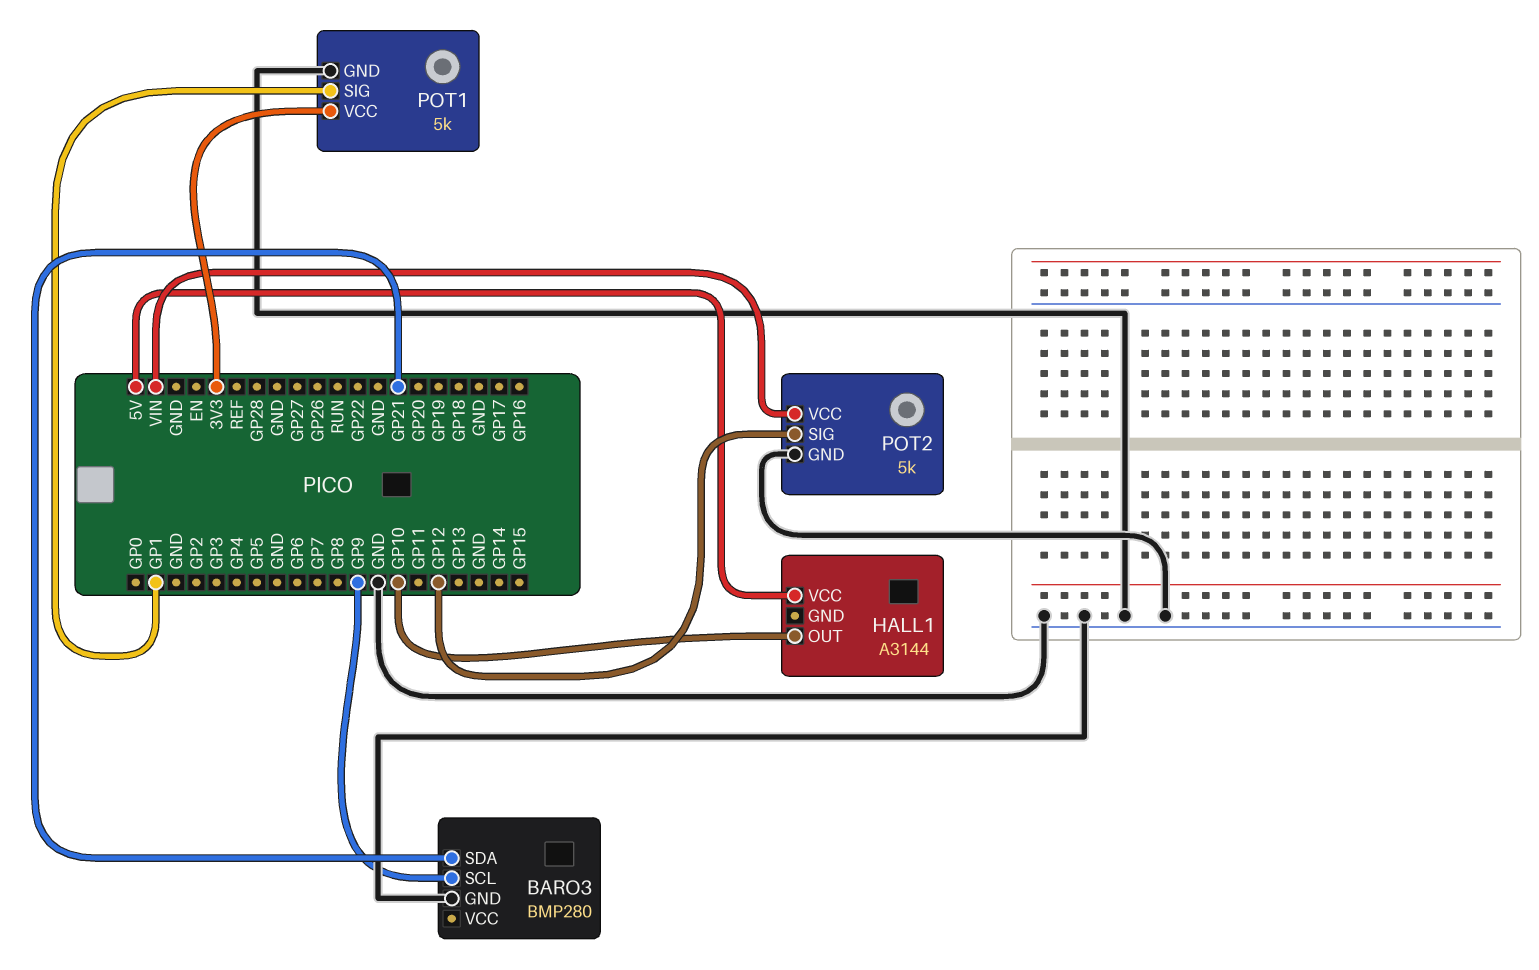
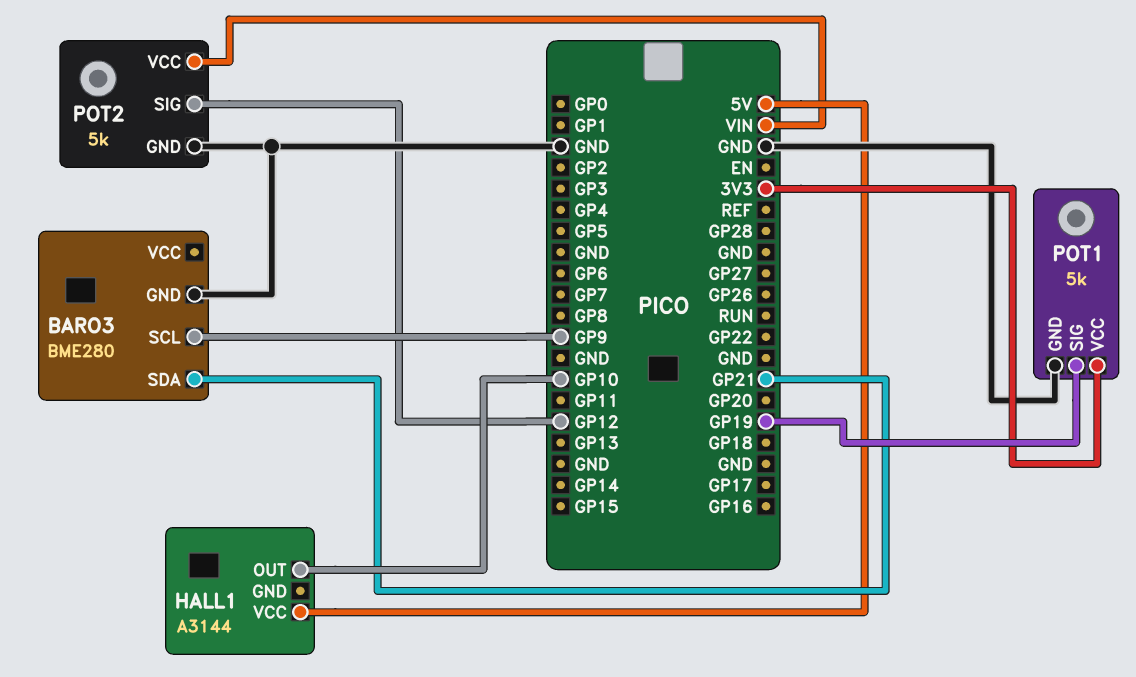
BARO3: BMP280 -> BME280
POT1 pin SIG: GP1 -> GP19

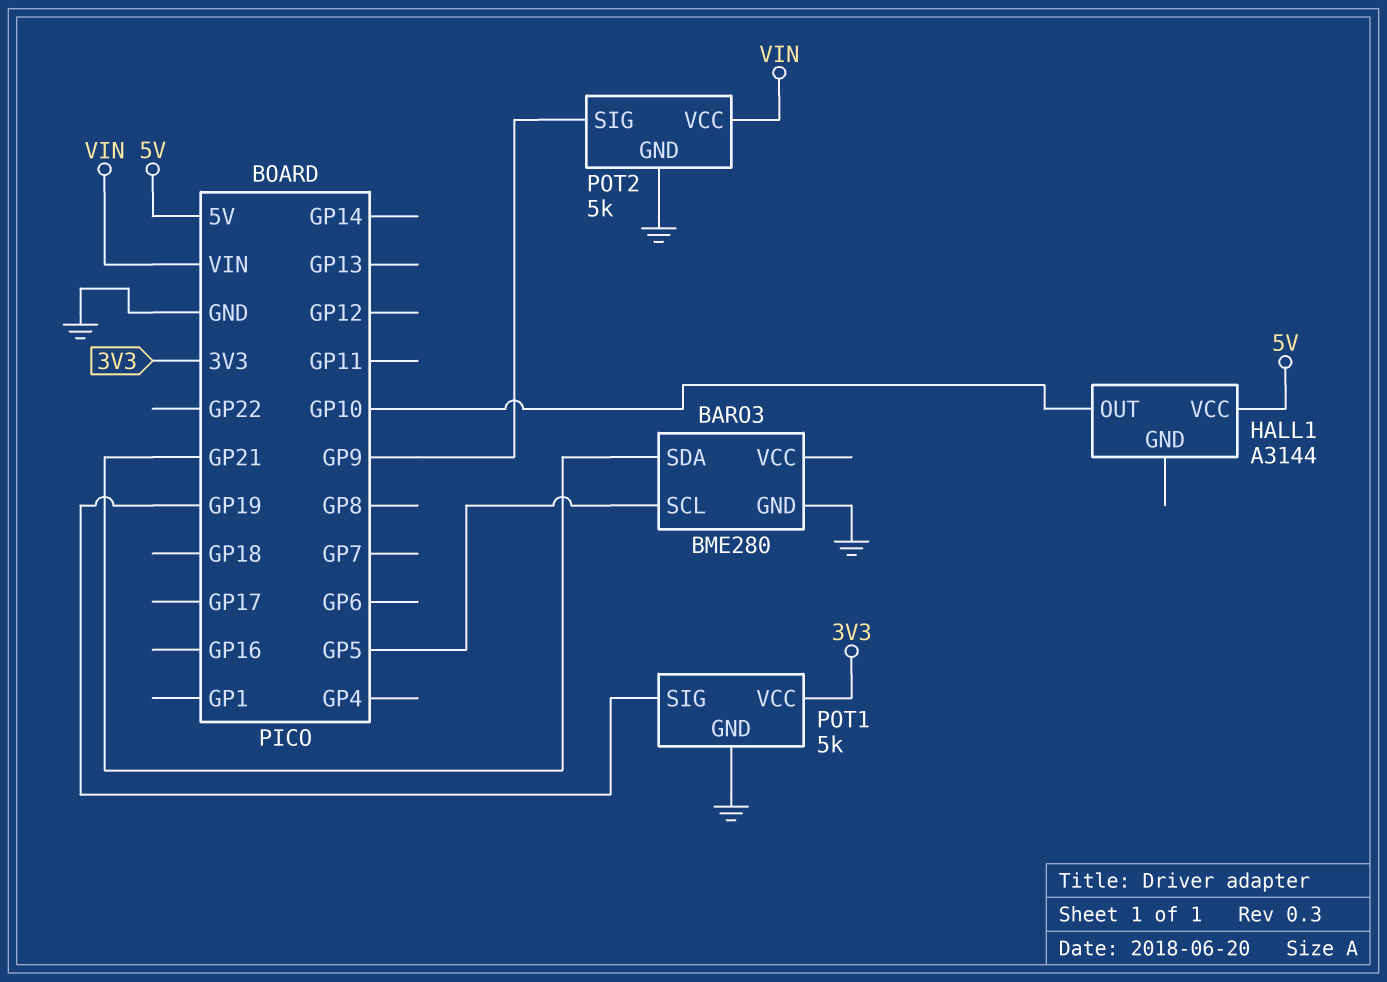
BARO3 pin SCL: GP9 -> GP5
POT2 pin SIG: GP12 -> GP9

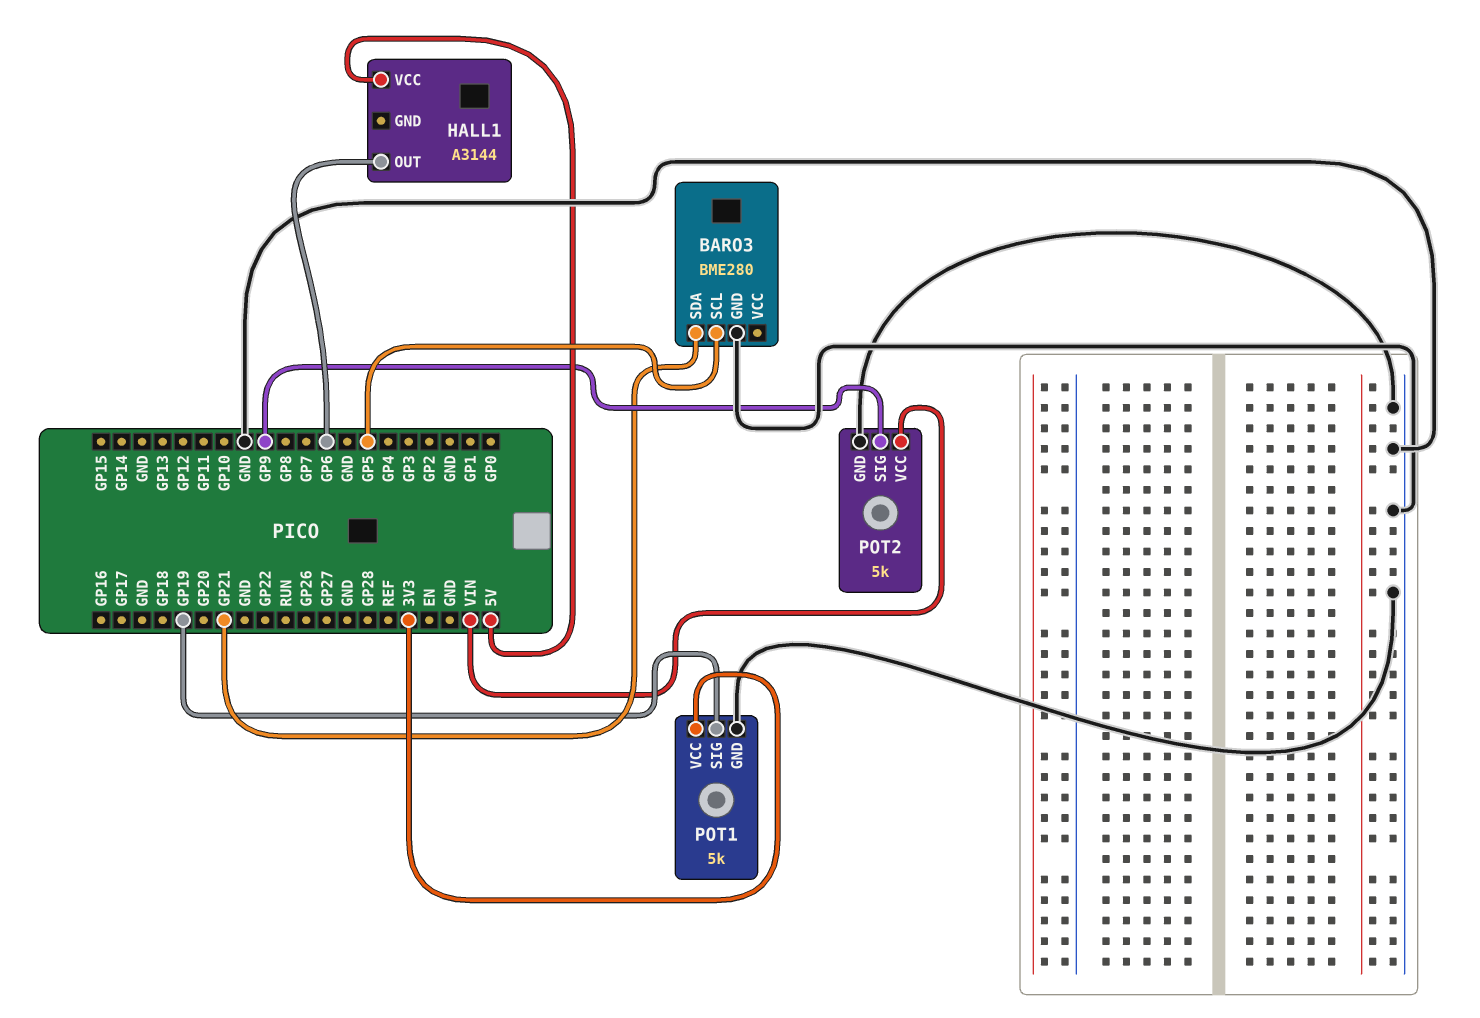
HALL1 pin OUT: GP10 -> GP6

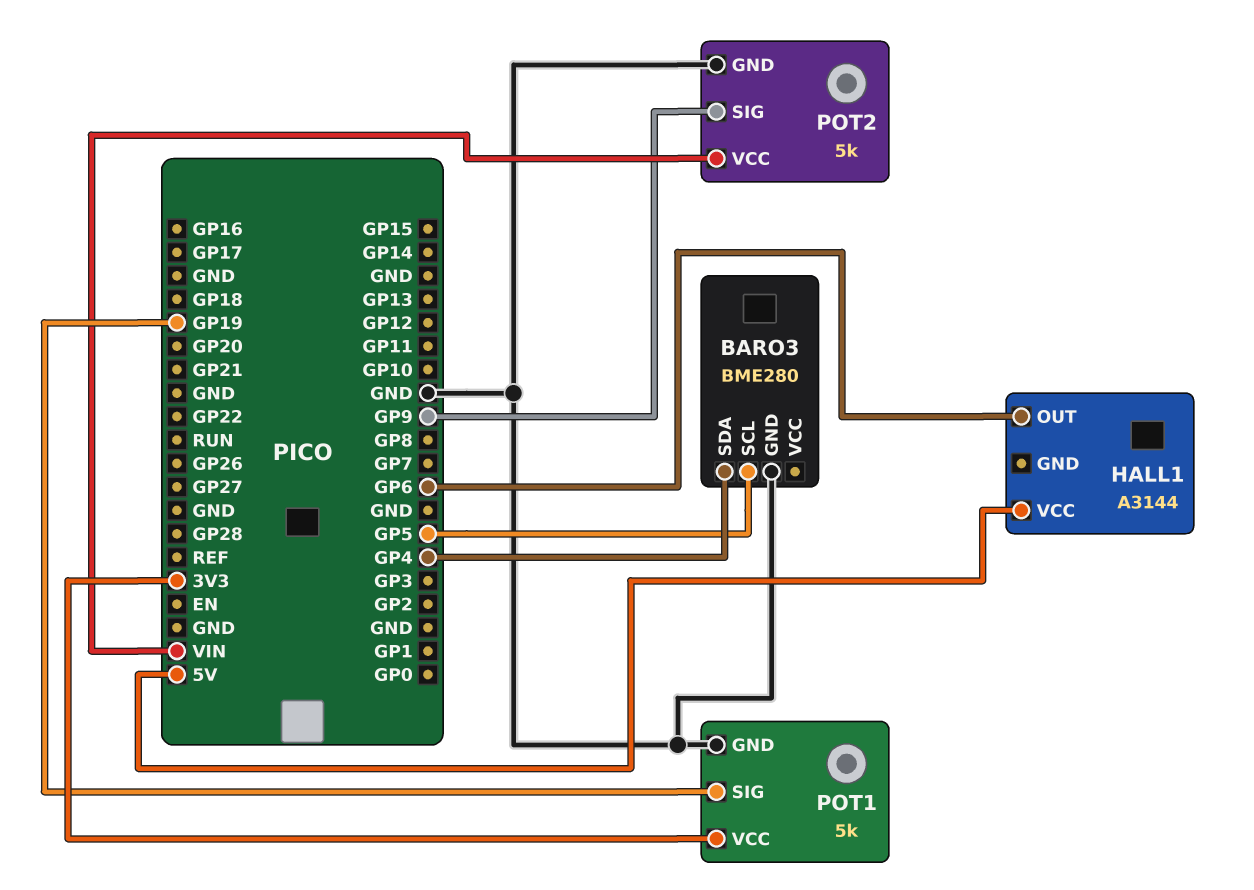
BARO3 pin SDA: GP21 -> GP4

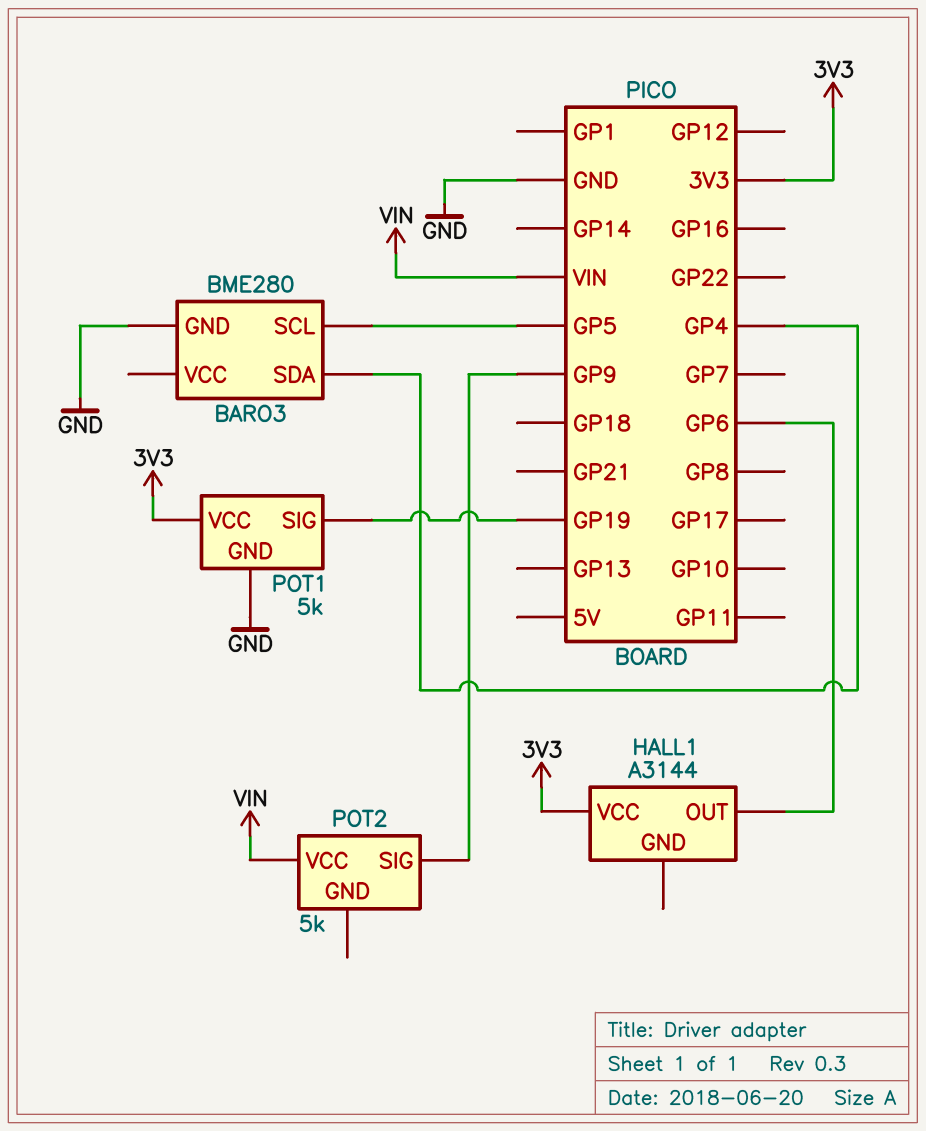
HALL1 pin VCC: 5V -> 3V3
POT2 pin GND: GND -> none

